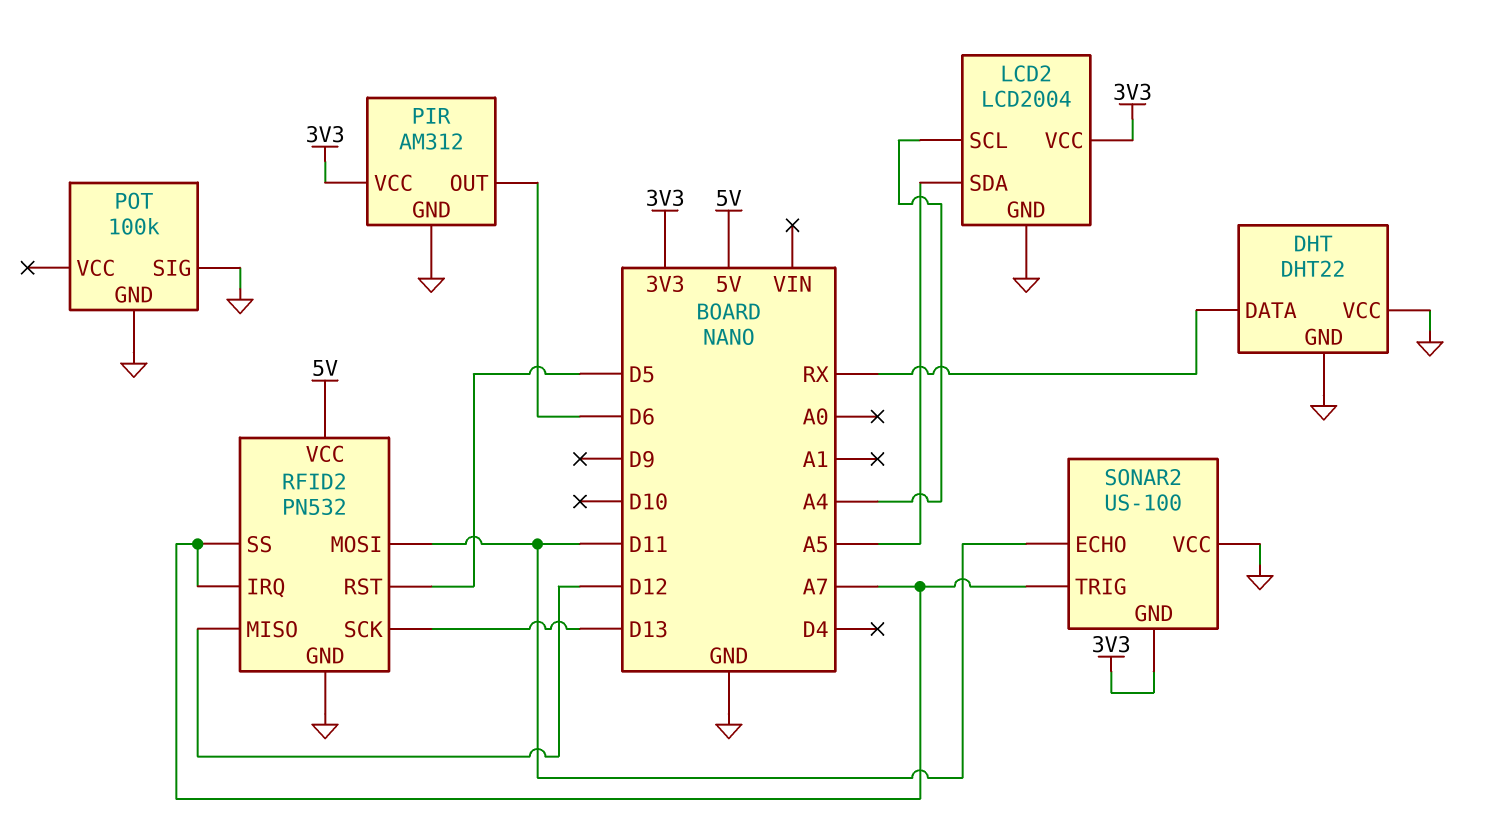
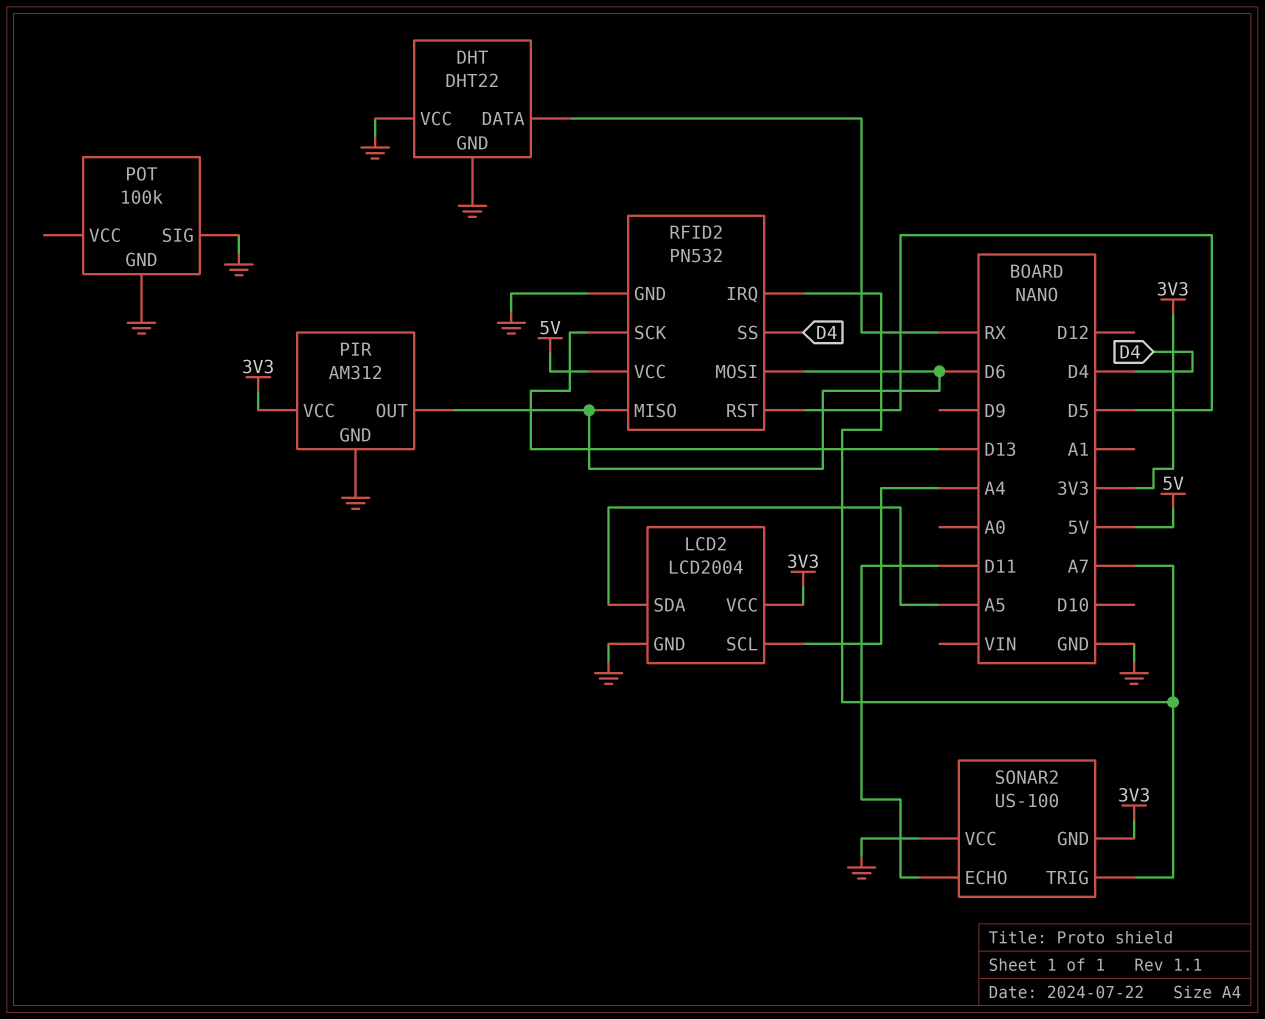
RFID2 pin MISO: D12 -> D6
RFID2 pin MOSI: D11 -> D6
RFID2 pin SS: A7 -> D4

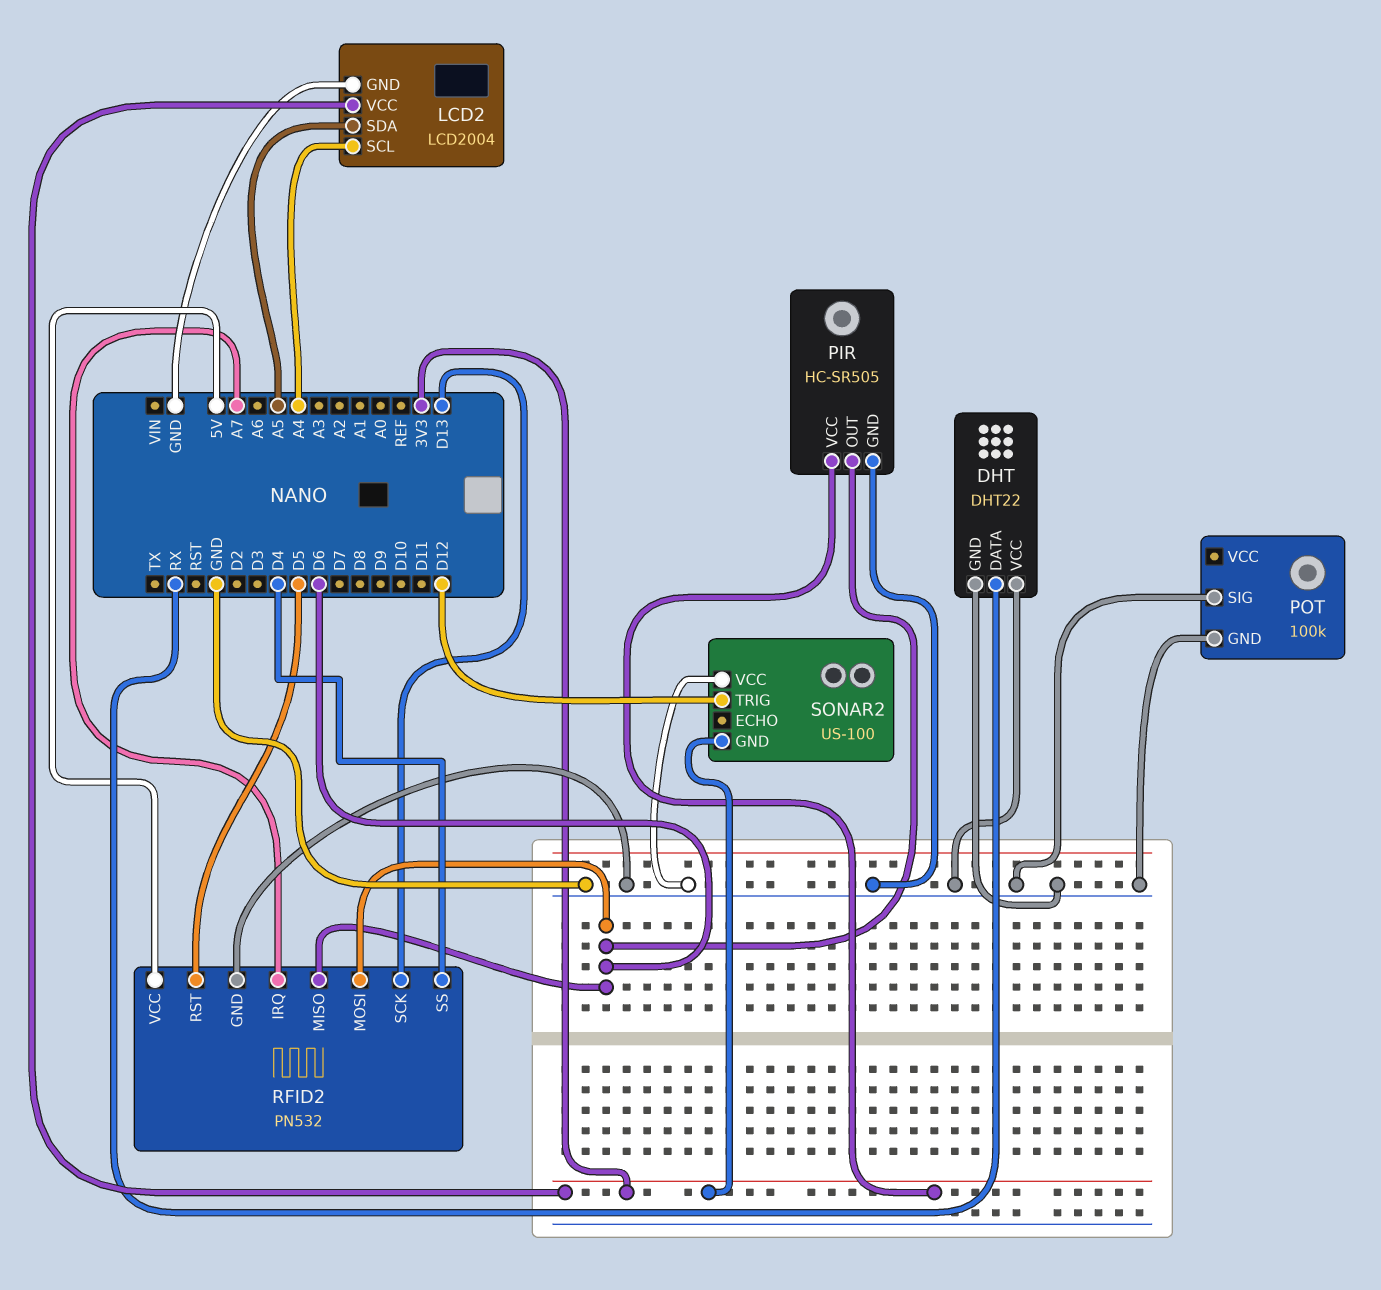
PIR: AM312 -> HC-SR505
SONAR2 pin ECHO: D11 -> none
SONAR2 pin TRIG: A7 -> D12

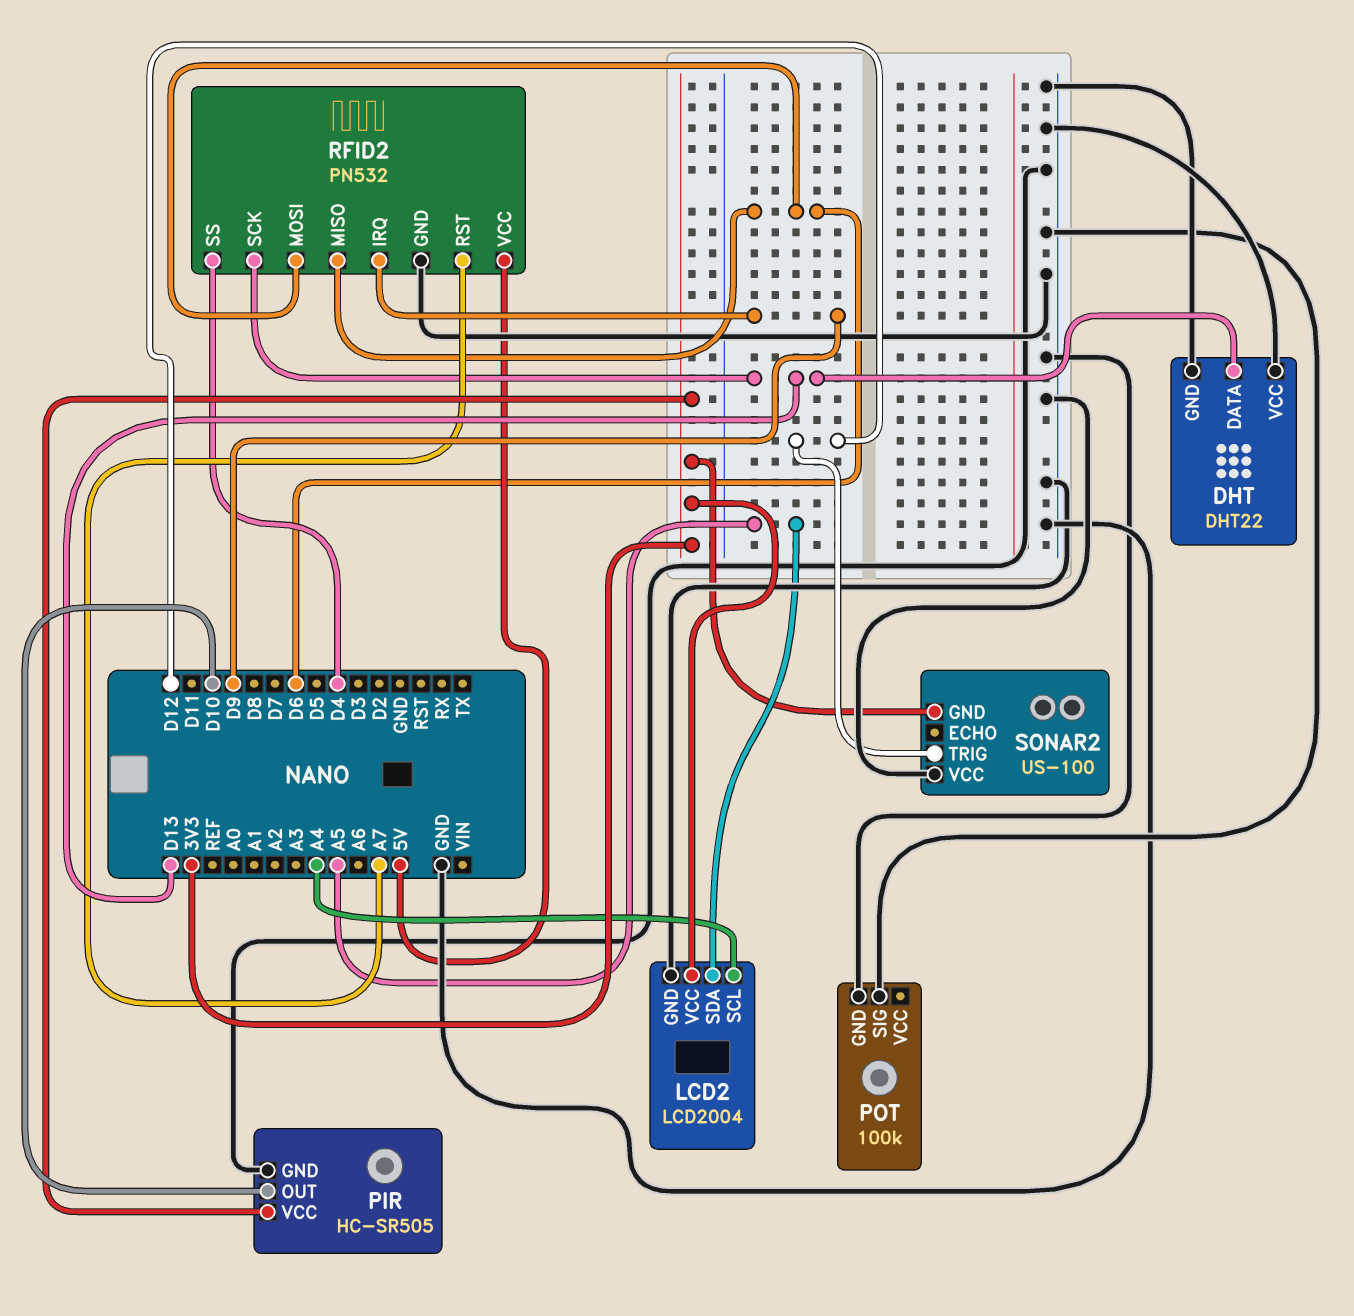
DHT pin DATA: RX -> D13
PIR pin OUT: D6 -> D10
RFID2 pin IRQ: A7 -> D9
RFID2 pin RST: D5 -> A7

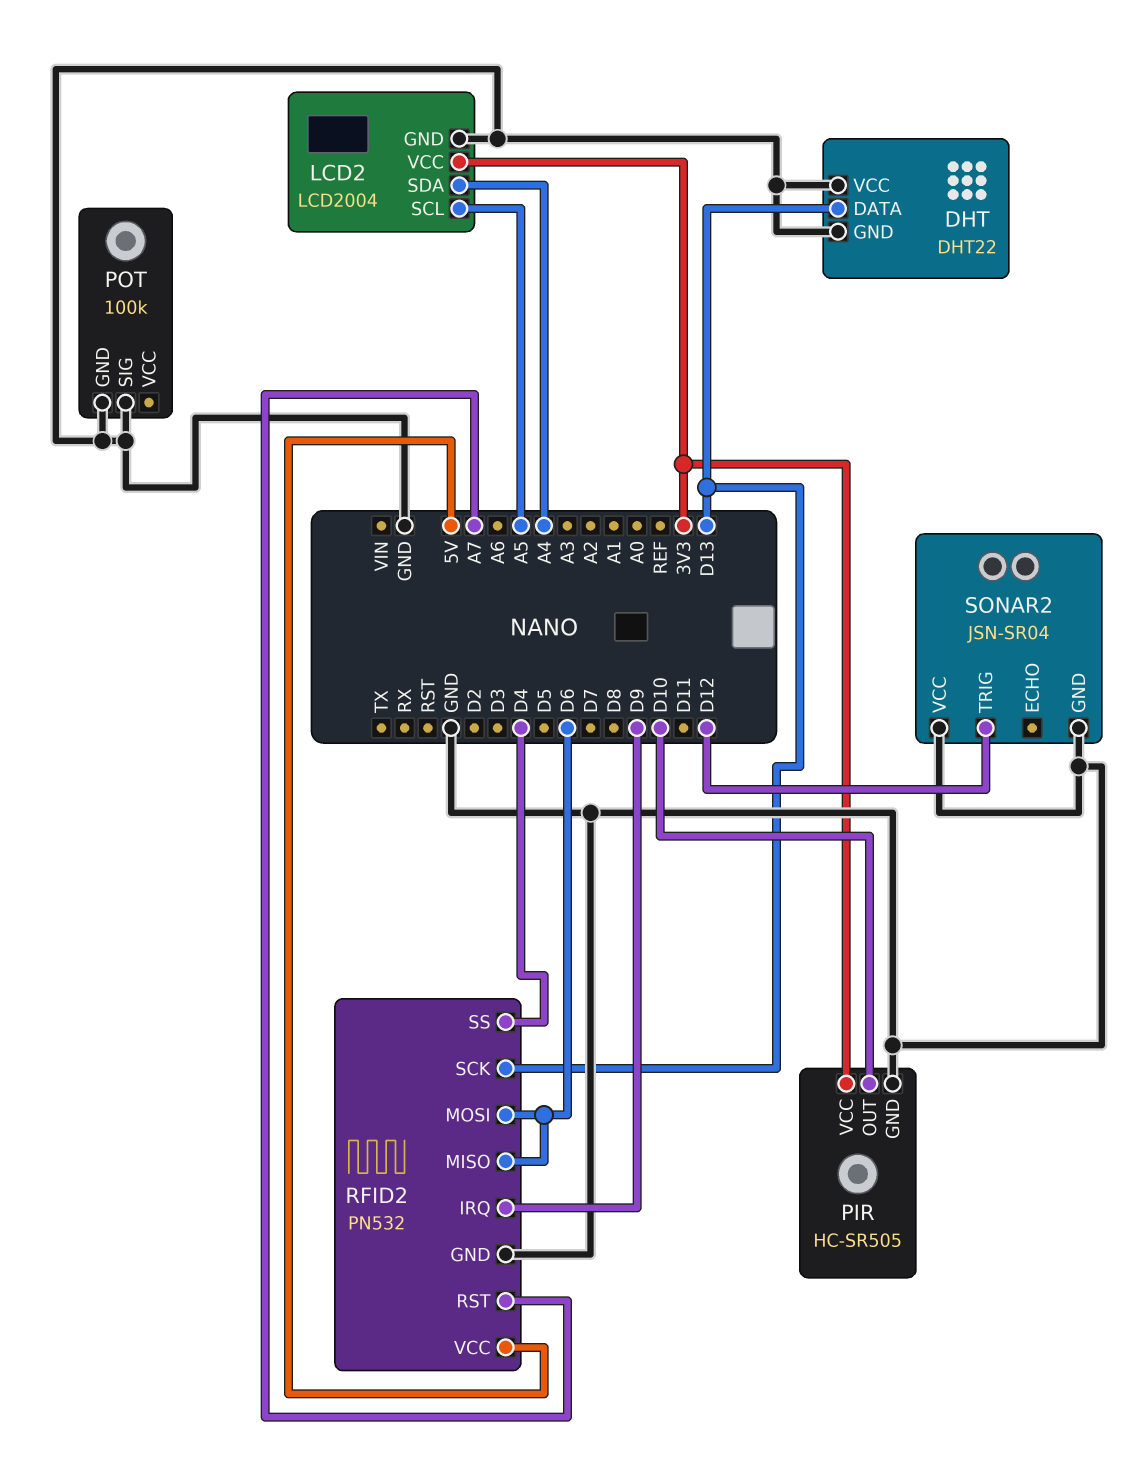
LCD2 pin SCL: A4 -> A5
LCD2 pin SDA: A5 -> A4
SONAR2: US-100 -> JSN-SR04
SONAR2 pin GND: 3V3 -> GND

